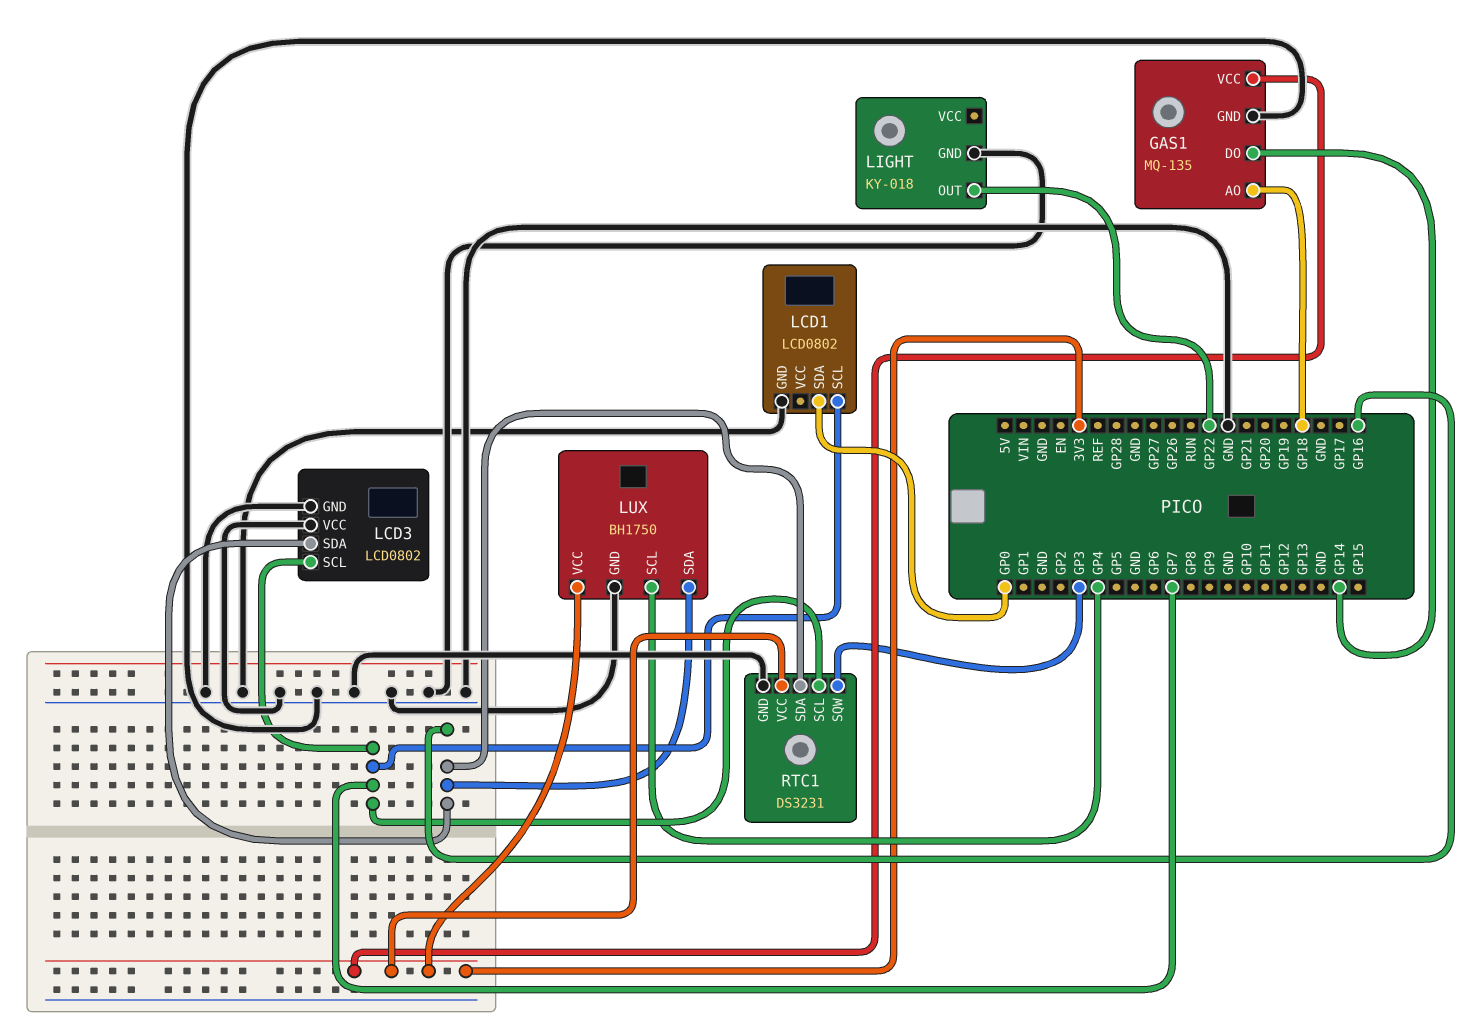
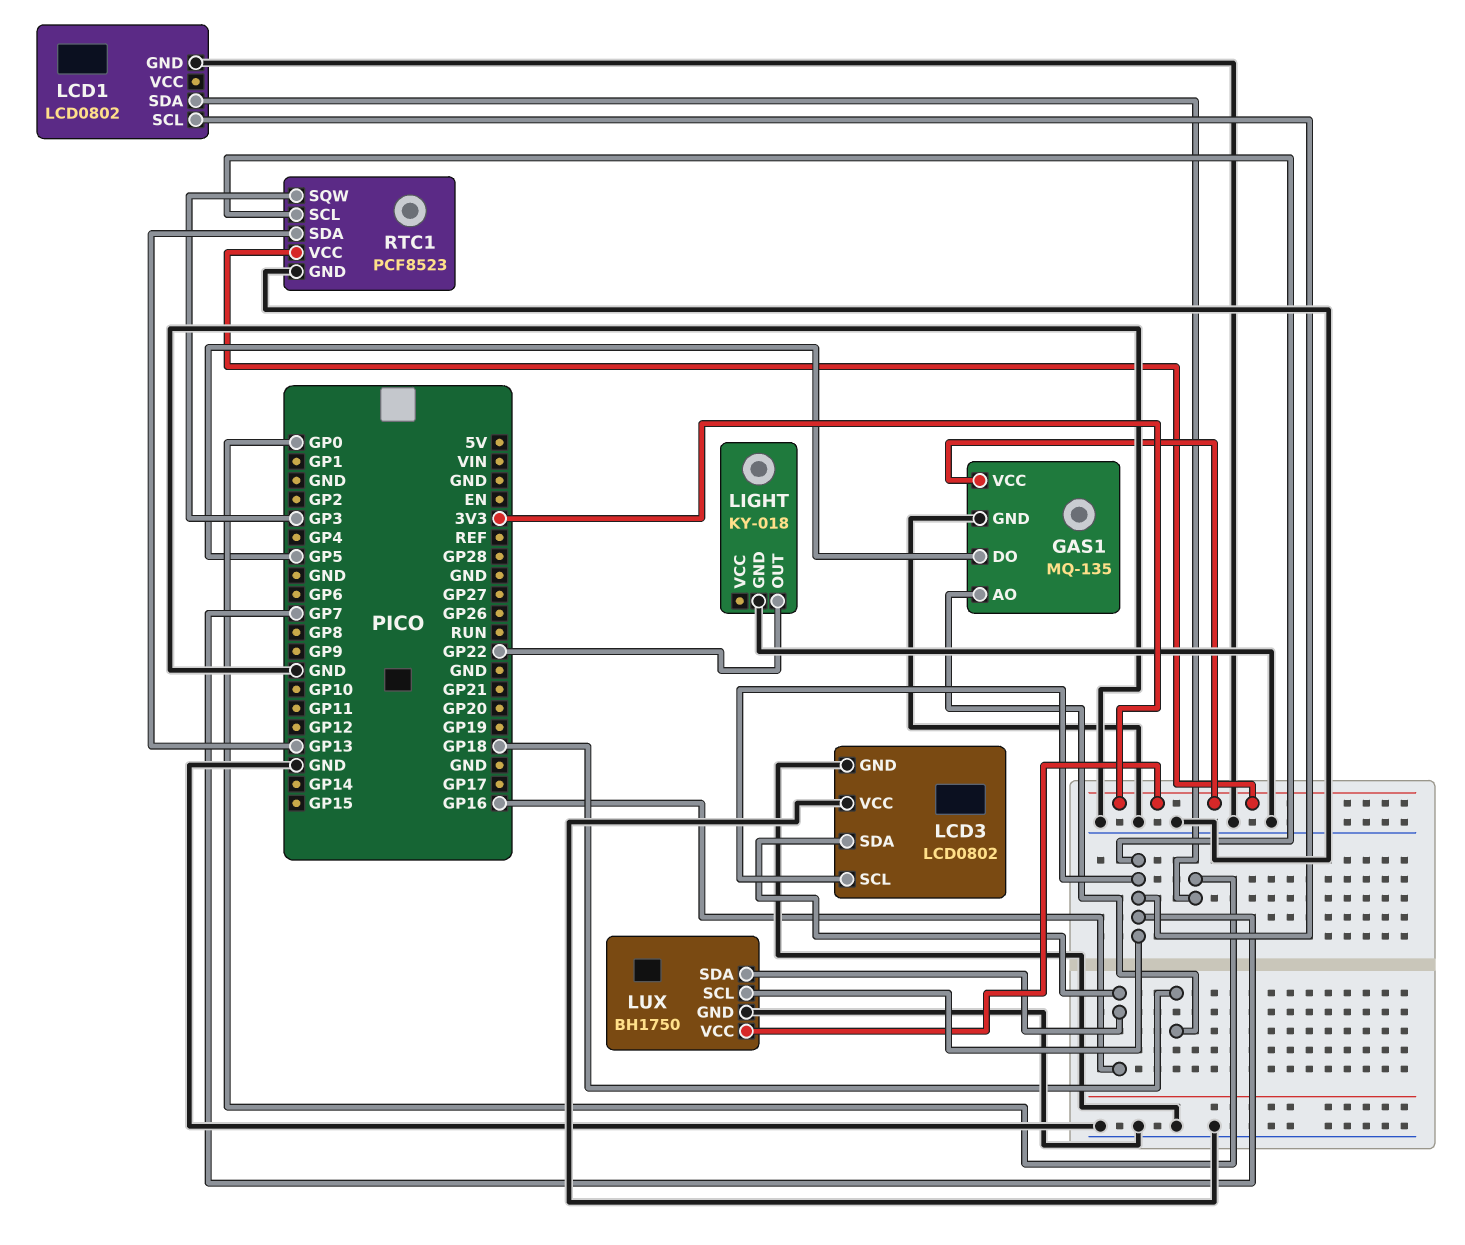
GAS1 pin DO: GP14 -> GP5
LUX pin SCL: GP4 -> GP7
RTC1: DS3231 -> PCF8523
RTC1 pin SDA: GP16 -> GP13

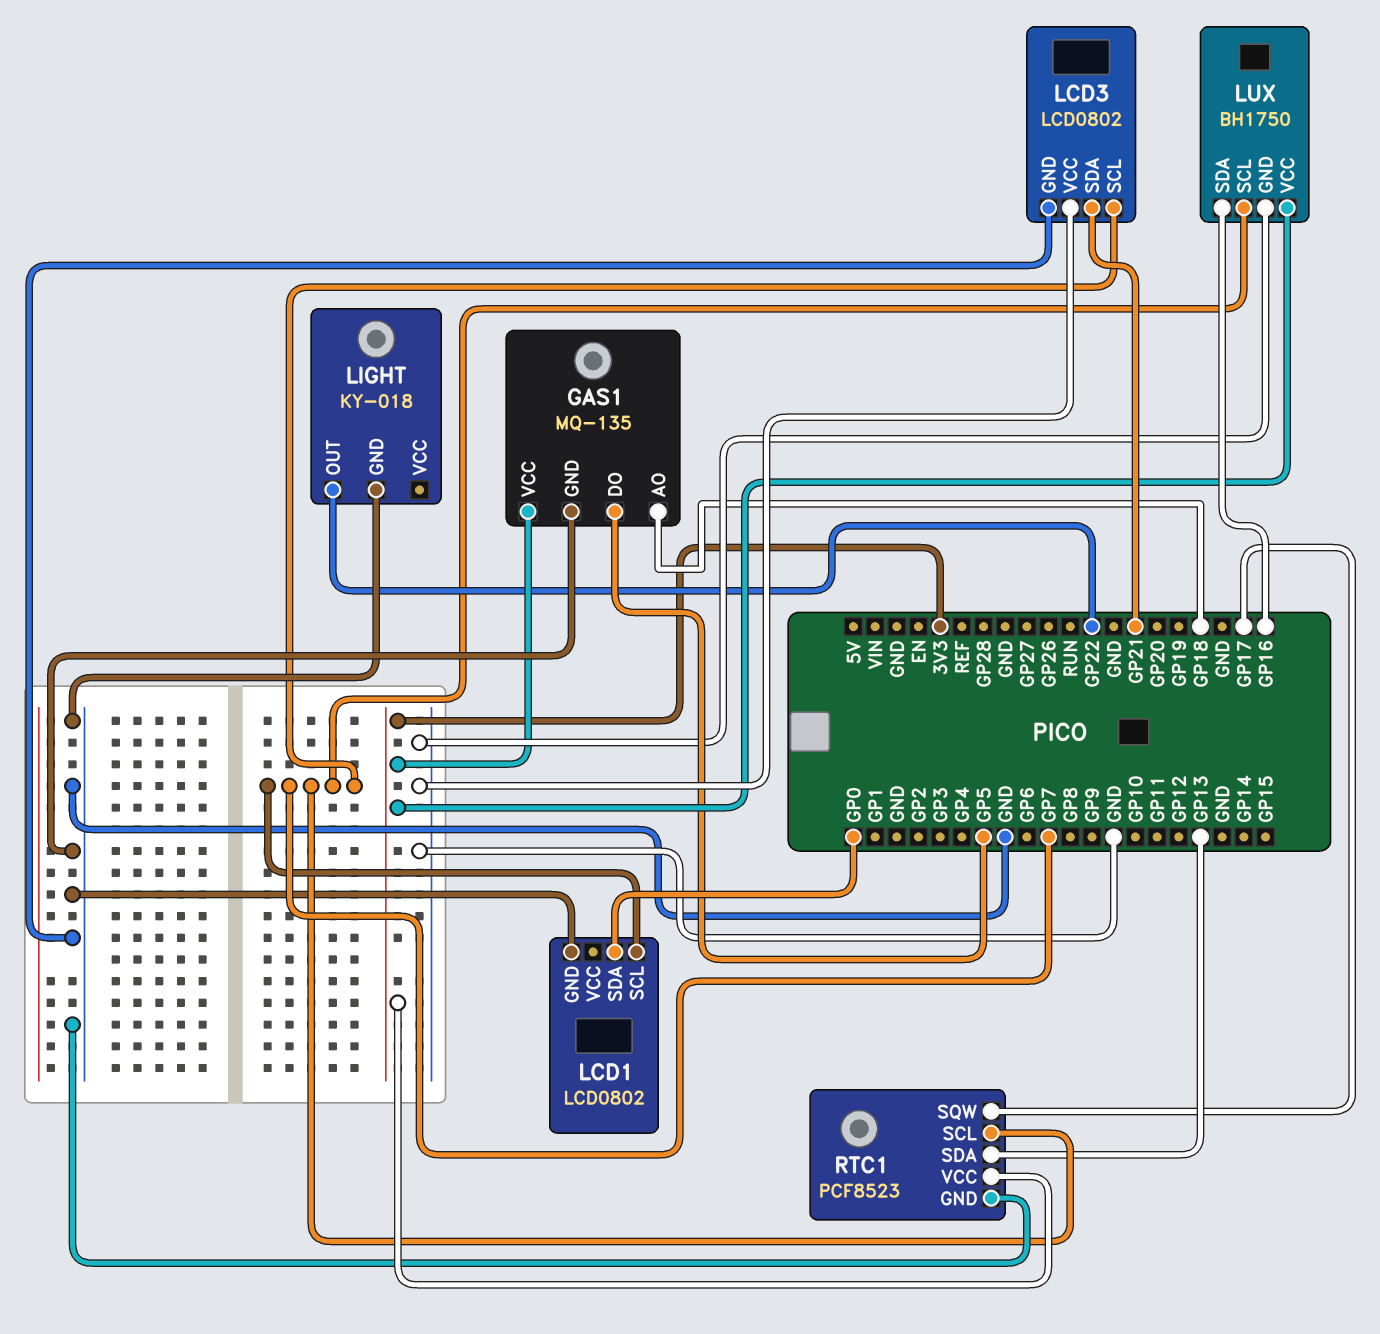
LCD3 pin SDA: GP16 -> GP21
RTC1 pin SQW: GP3 -> GP17

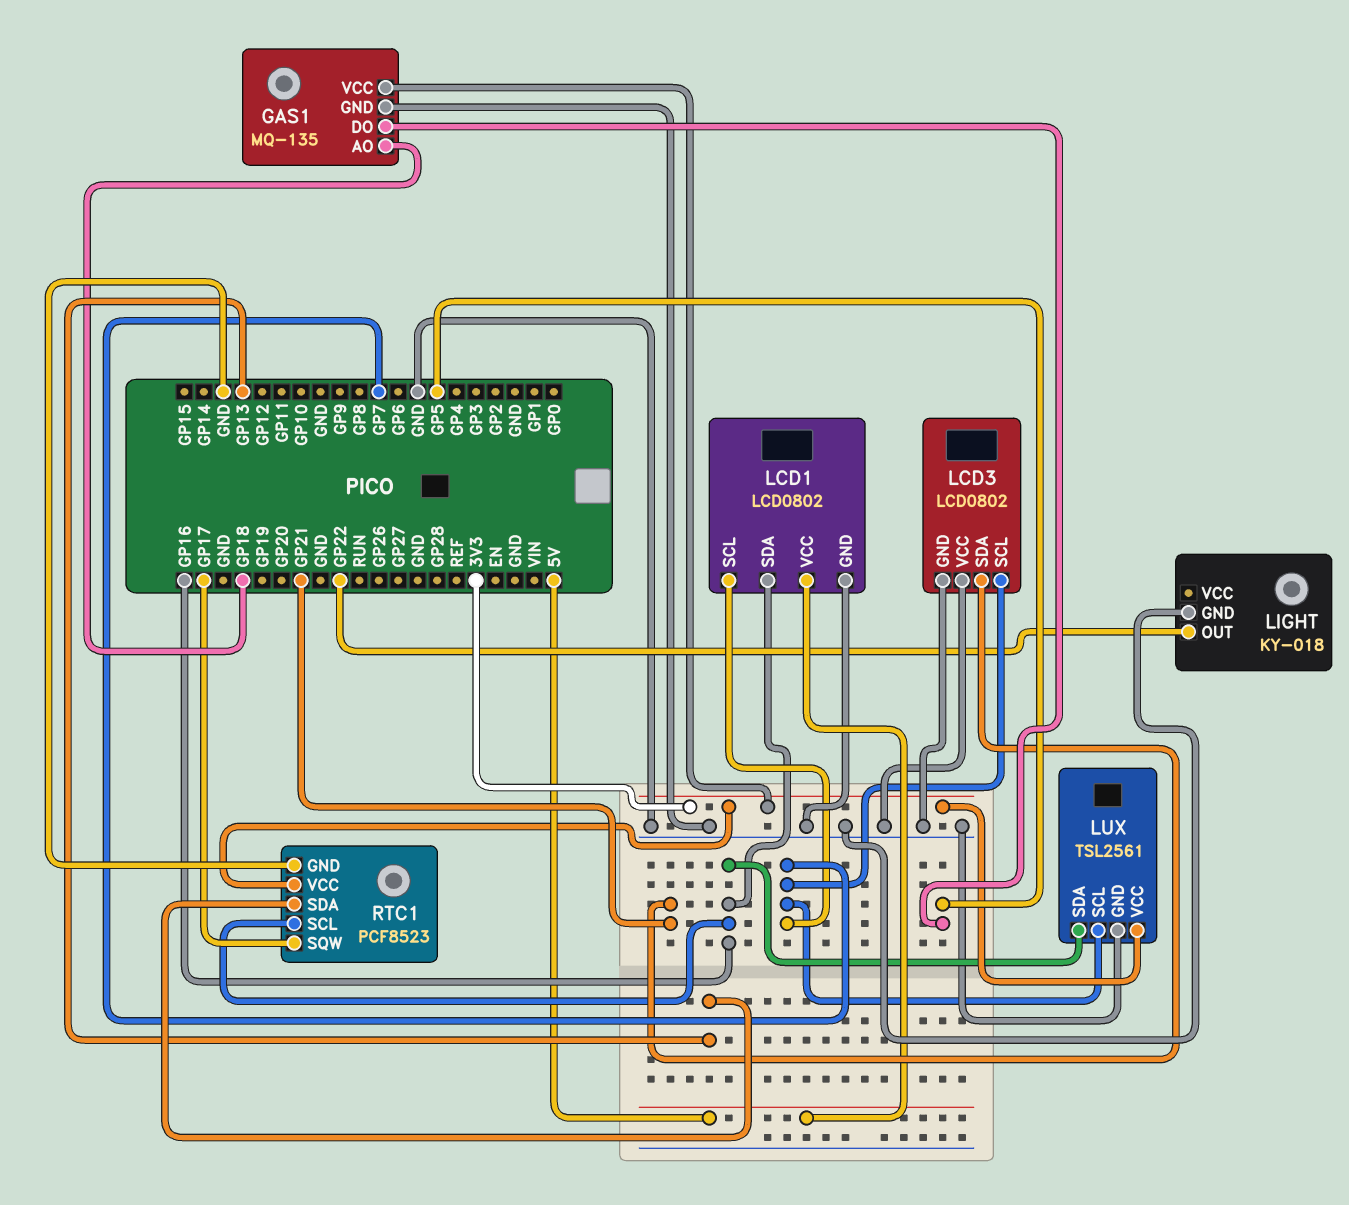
LCD1 pin SDA: GP0 -> GP16
LCD1 pin VCC: none -> 5V
LUX: BH1750 -> TSL2561
RTC1 pin SCL: GP7 -> GP16

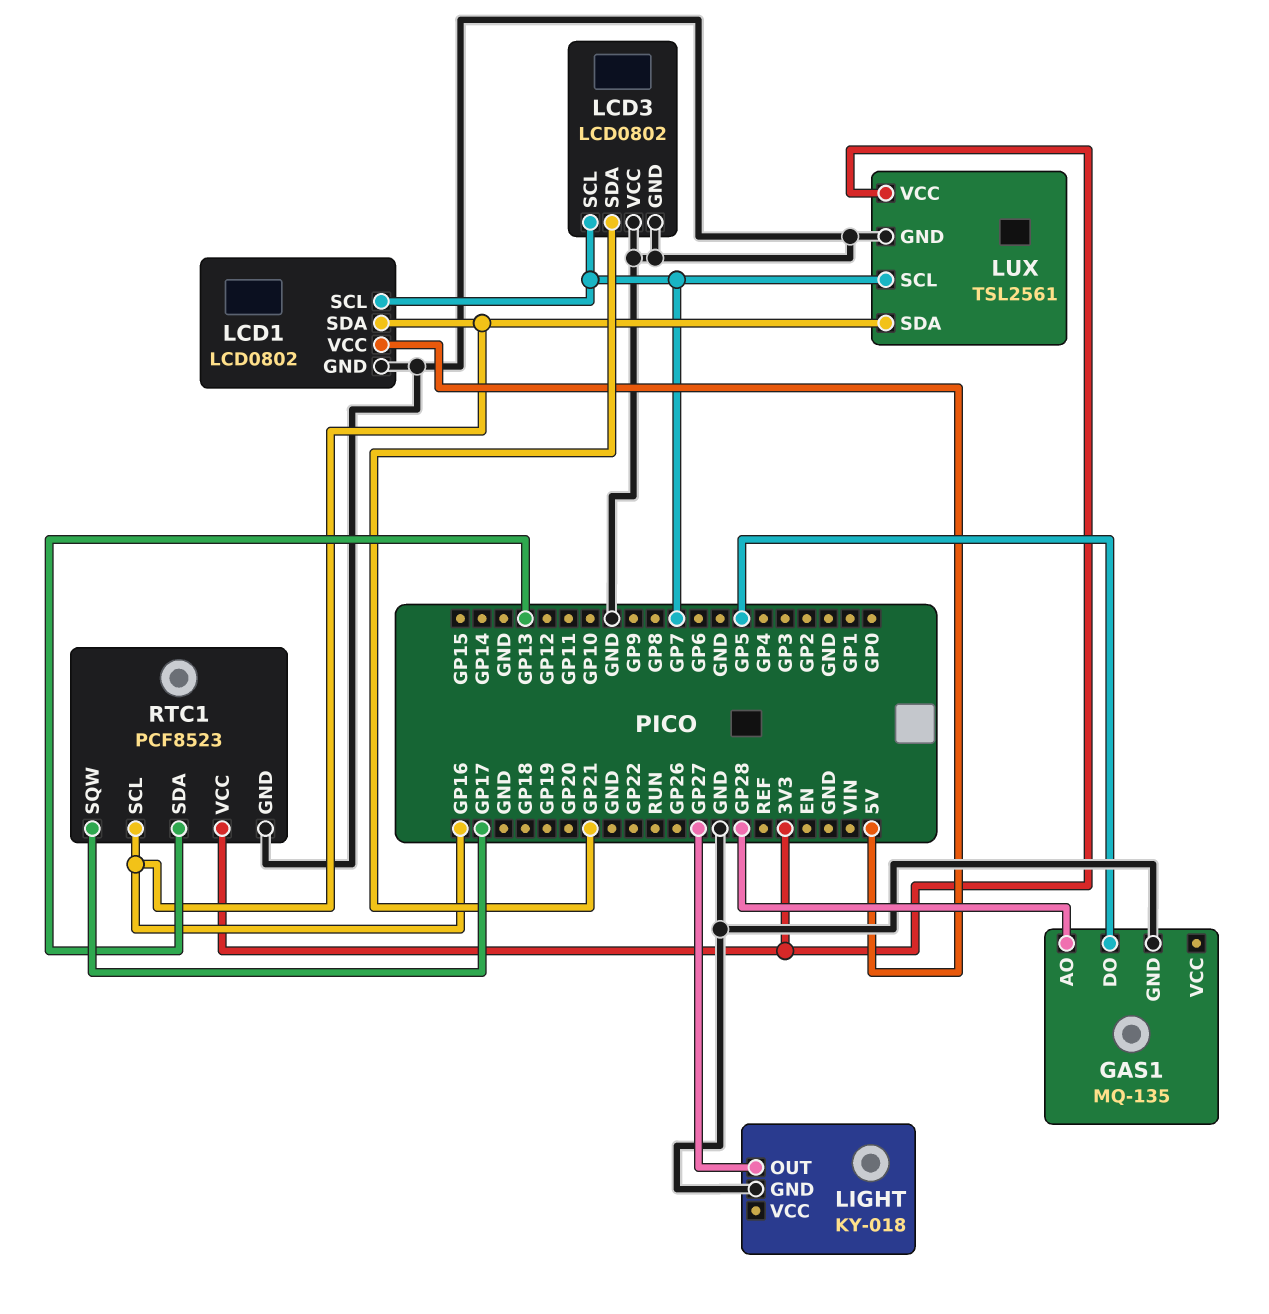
GAS1 pin AO: GP18 -> GP28
GAS1 pin VCC: 3V3 -> none
LIGHT pin OUT: GP22 -> GP27

